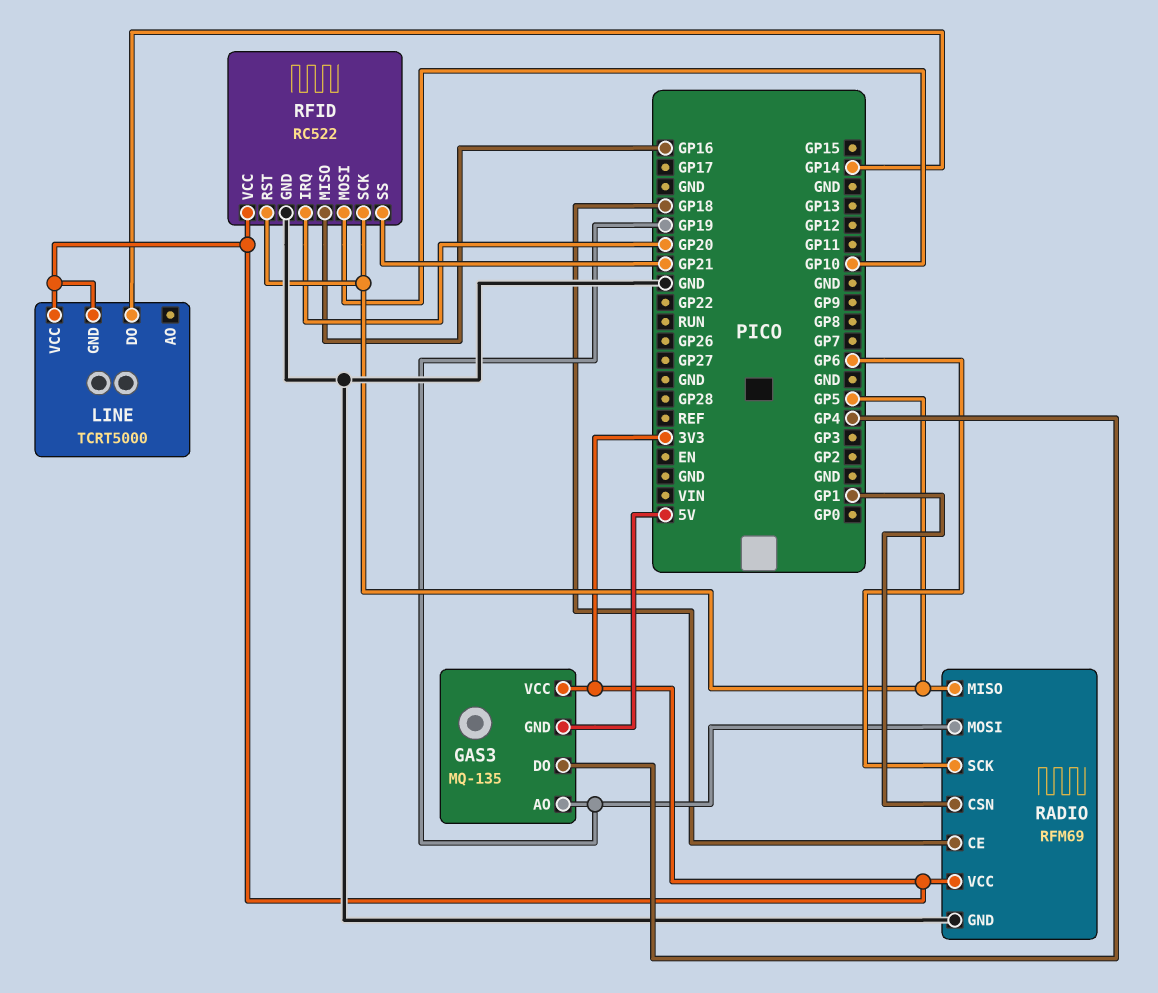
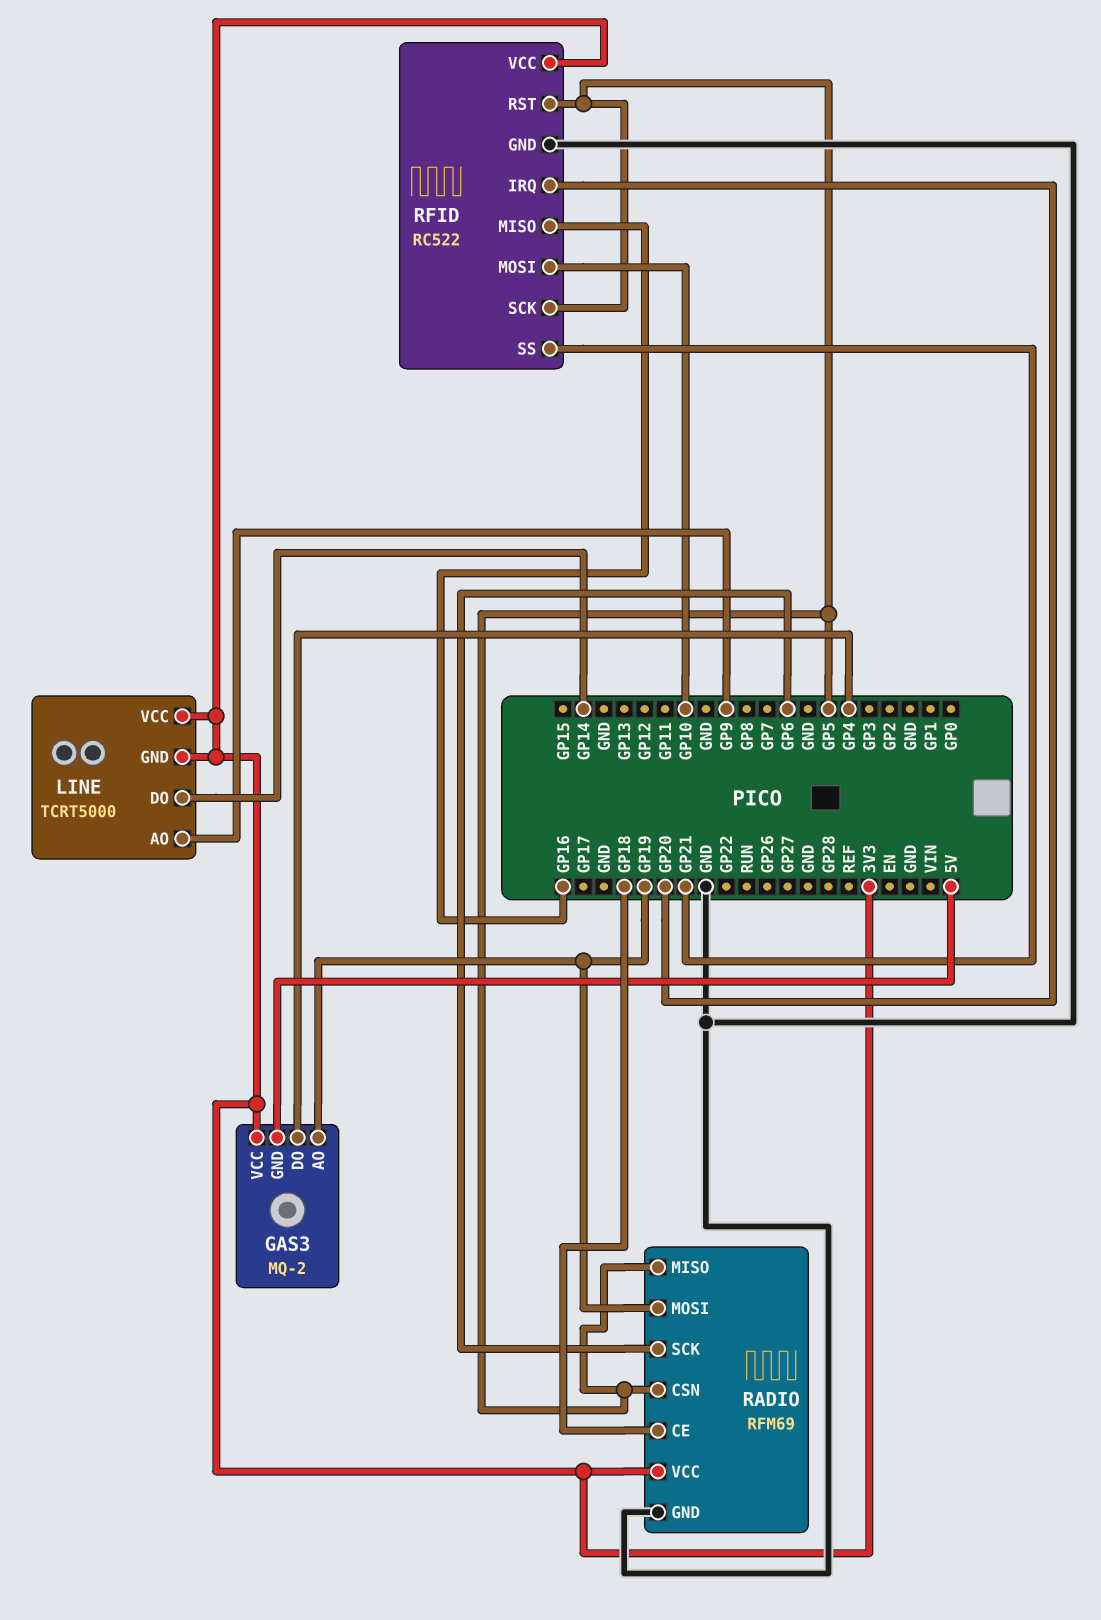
GAS3: MQ-135 -> MQ-2
LINE pin AO: none -> GP9
RADIO pin CSN: GP1 -> GP5

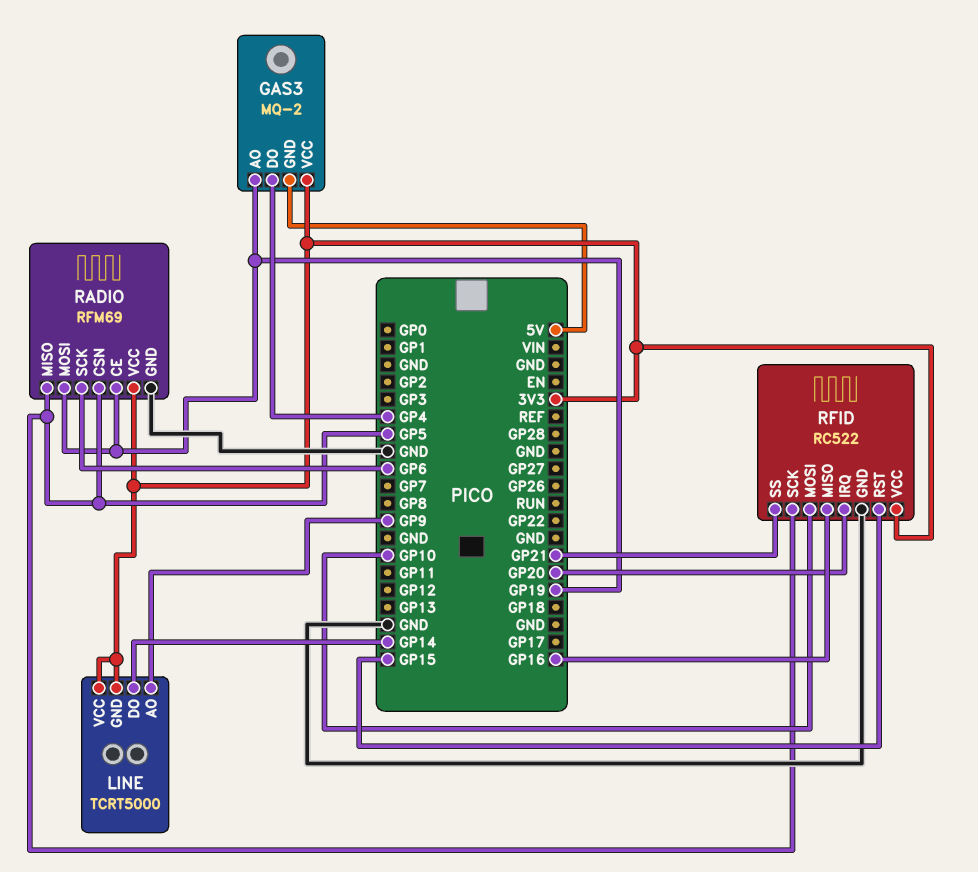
RADIO pin CE: GP18 -> GP19
RFID pin RST: GP5 -> GP15

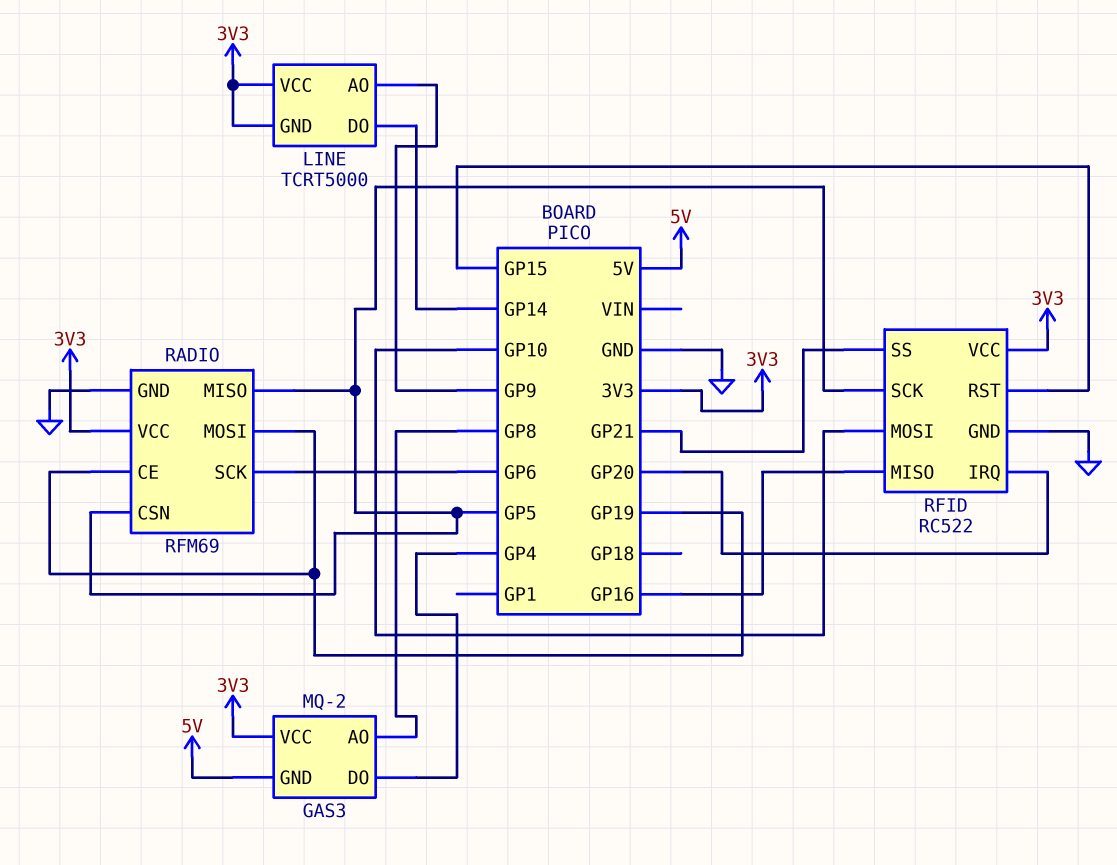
GAS3 pin AO: GP19 -> GP8

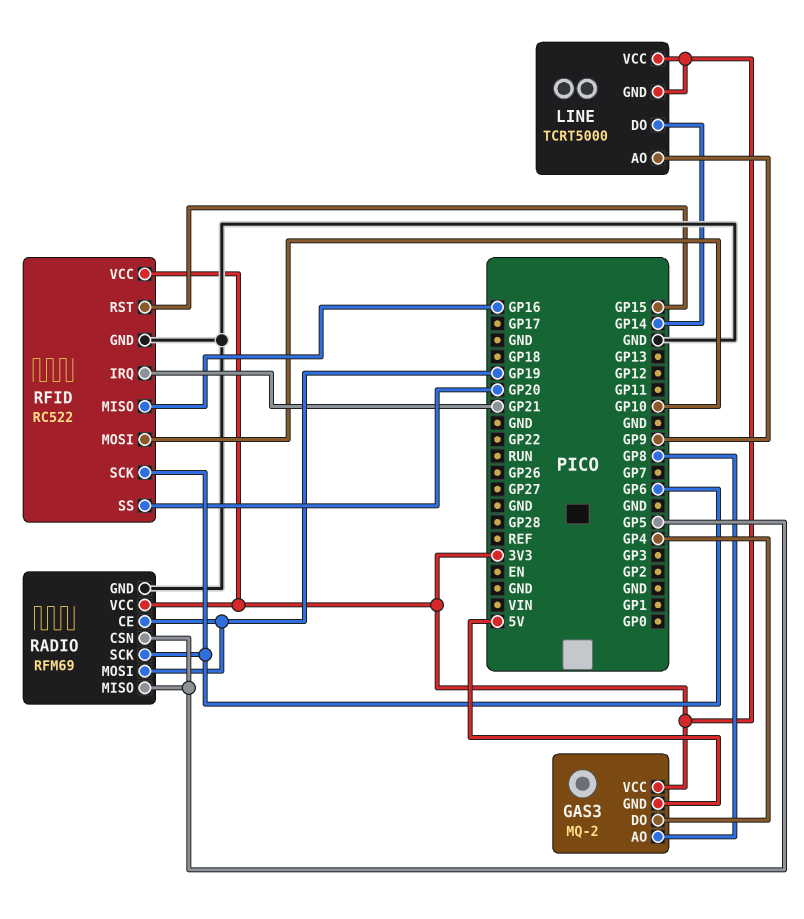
RFID pin IRQ: GP20 -> GP21
RFID pin SCK: GP5 -> GP6
RFID pin SS: GP21 -> GP20

